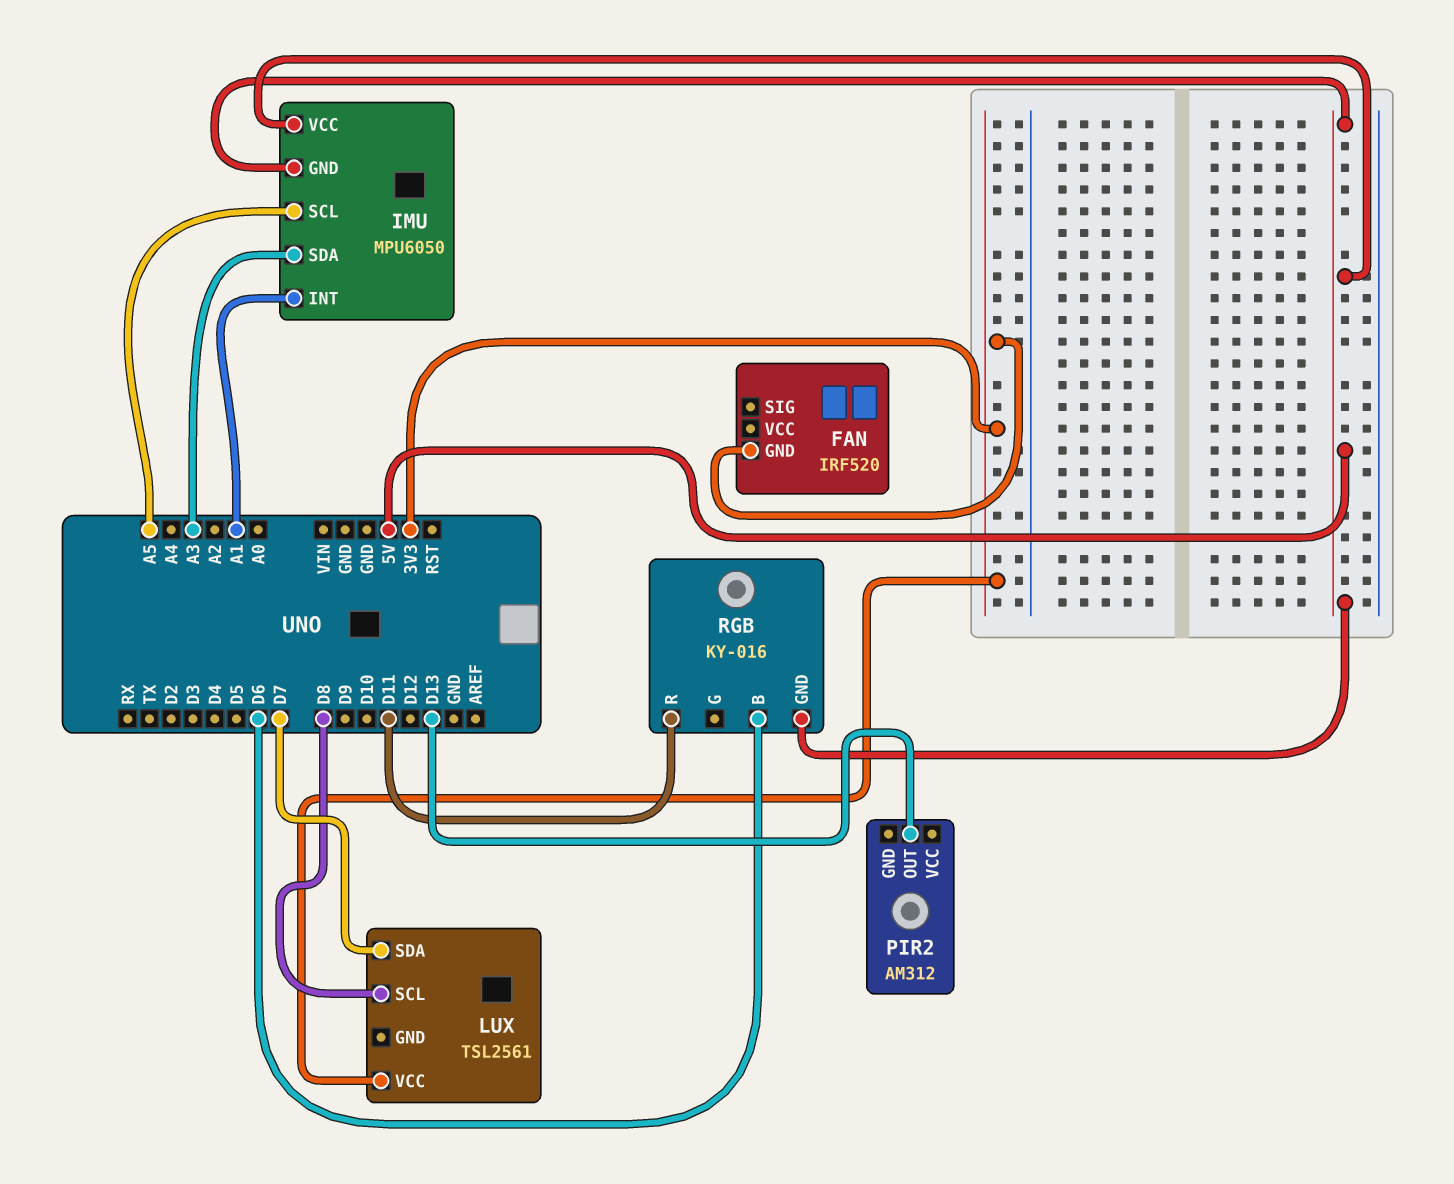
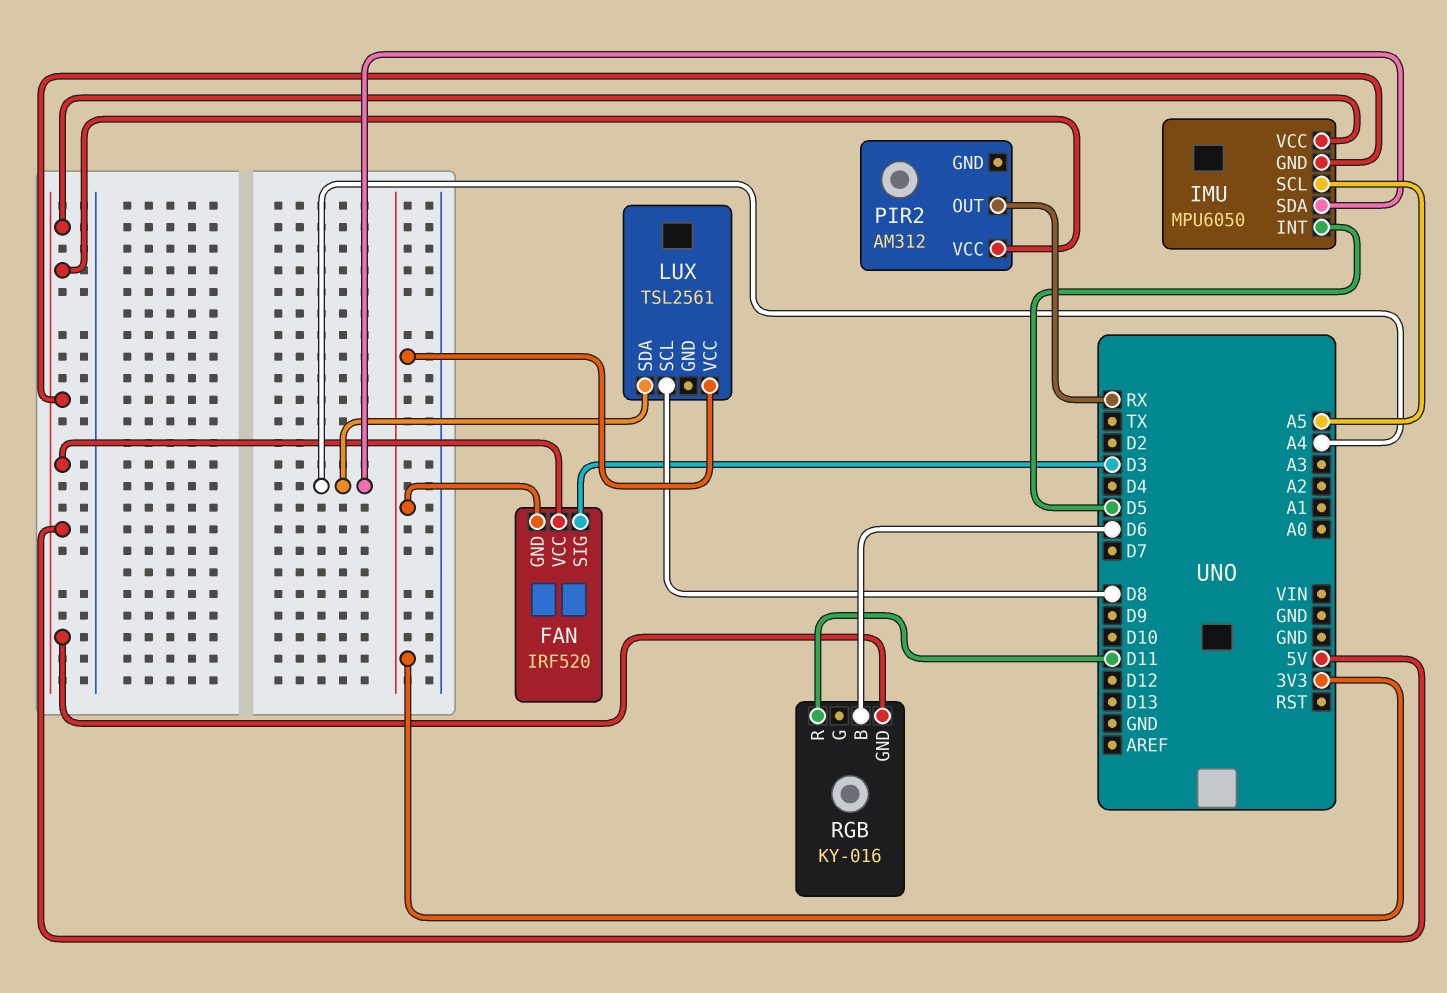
FAN pin SIG: none -> D3
FAN pin VCC: none -> 5V
IMU pin INT: A1 -> D5
IMU pin SDA: A3 -> A4
LUX pin SDA: D7 -> A4
PIR2 pin OUT: D13 -> RX
PIR2 pin VCC: none -> 5V

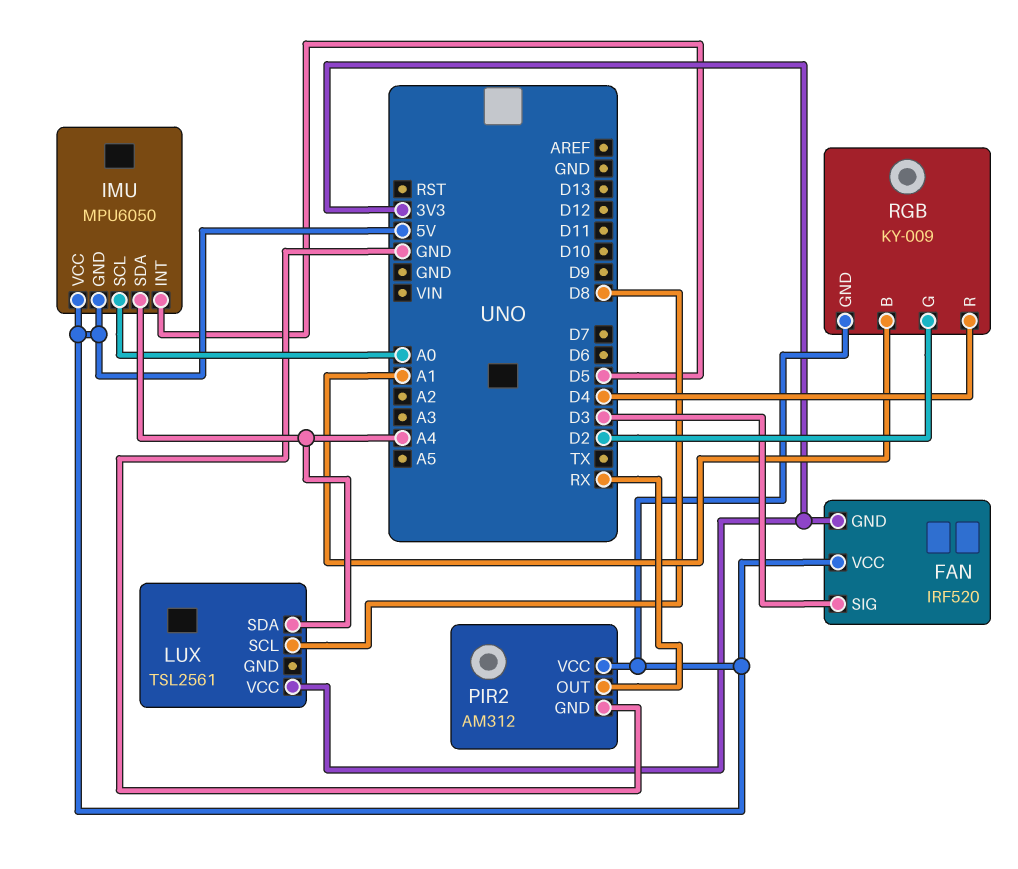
IMU pin SCL: A5 -> A0
PIR2 pin GND: none -> GND
RGB: KY-016 -> KY-009
RGB pin B: D6 -> A1
RGB pin G: none -> D2
RGB pin R: D11 -> D4

